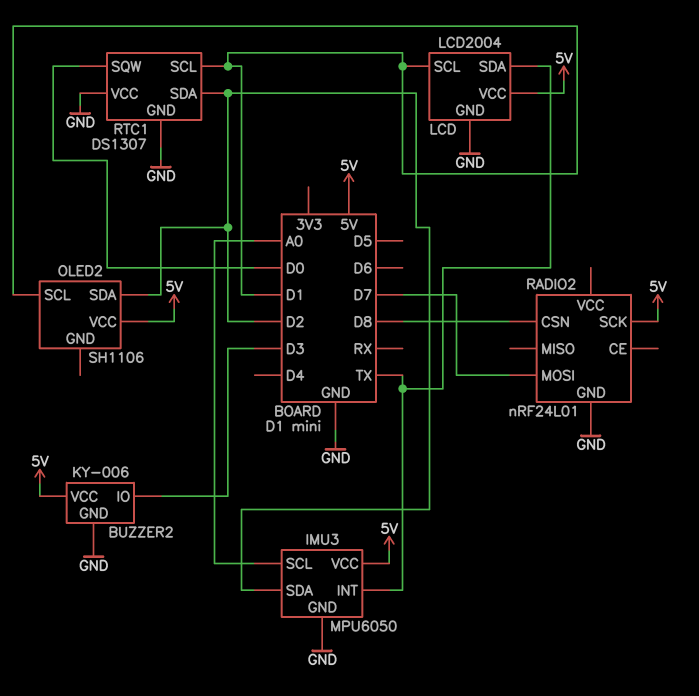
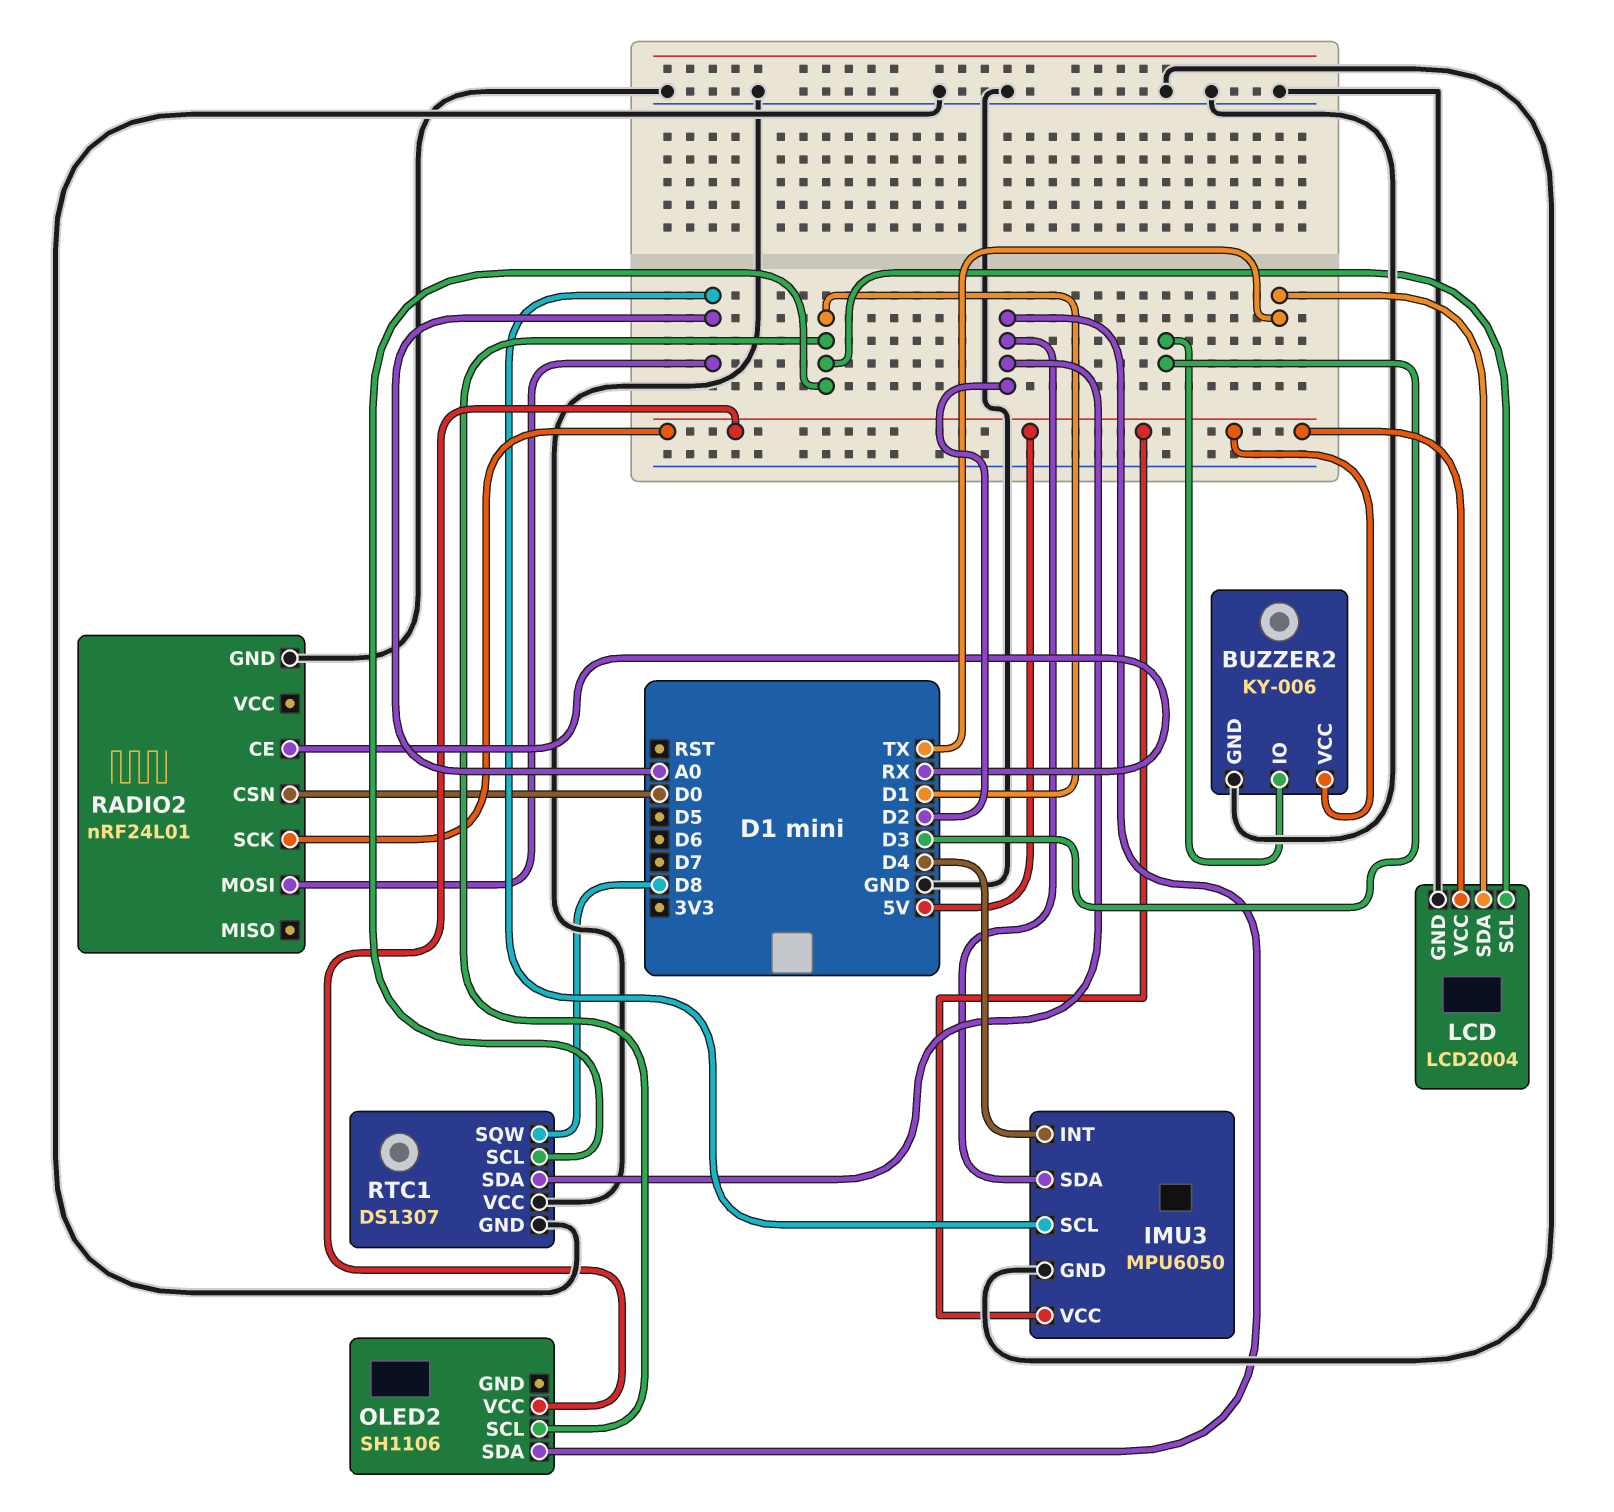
IMU3 pin INT: TX -> D4
RADIO2 pin CE: none -> RX
RADIO2 pin CSN: D8 -> D0
RADIO2 pin MOSI: D7 -> A0
RTC1 pin SQW: D0 -> D8

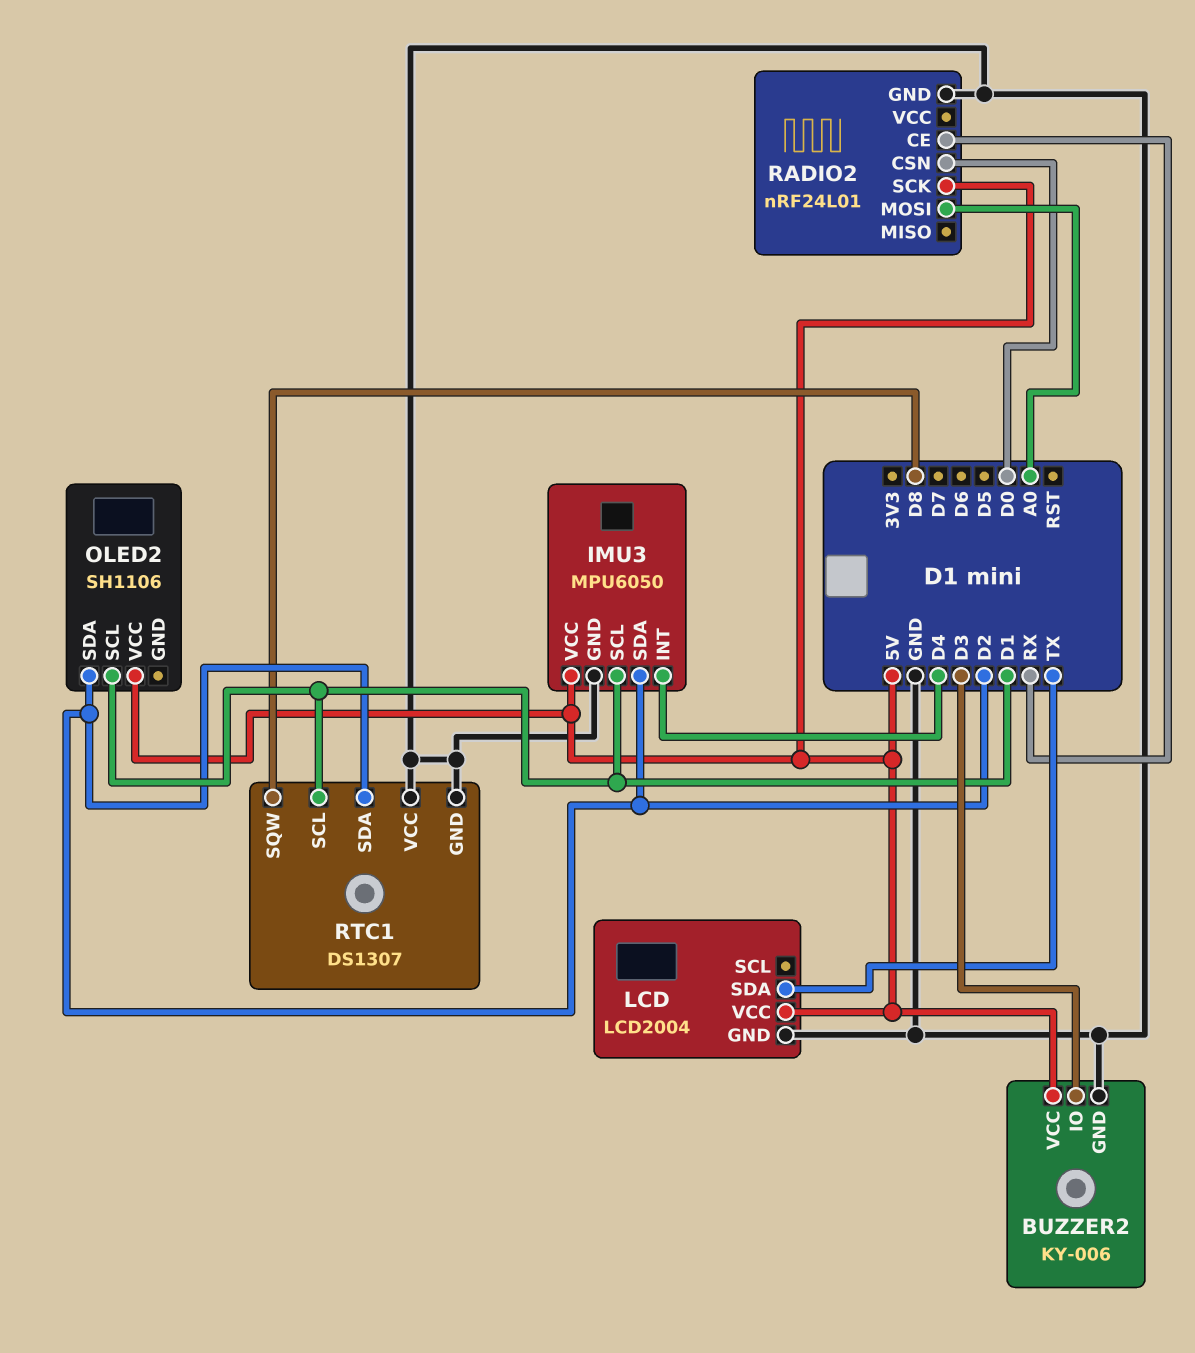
IMU3 pin SCL: A0 -> D1
LCD pin SCL: D1 -> none

